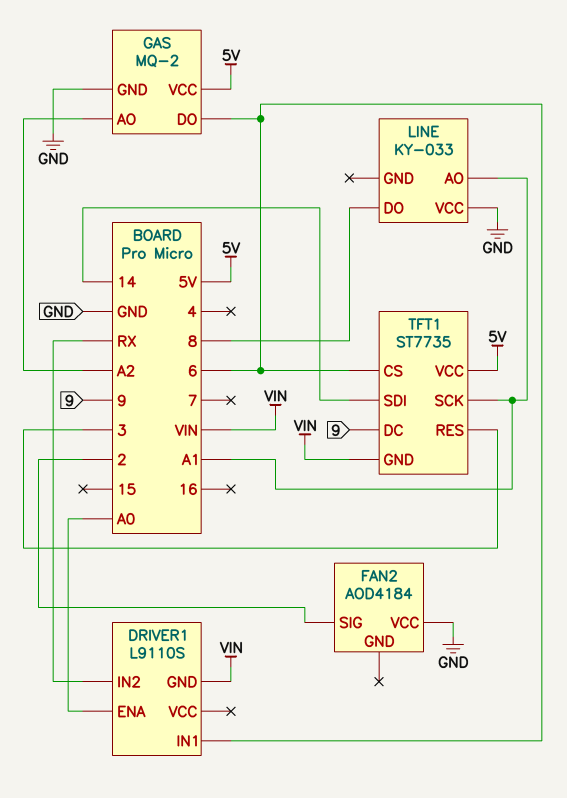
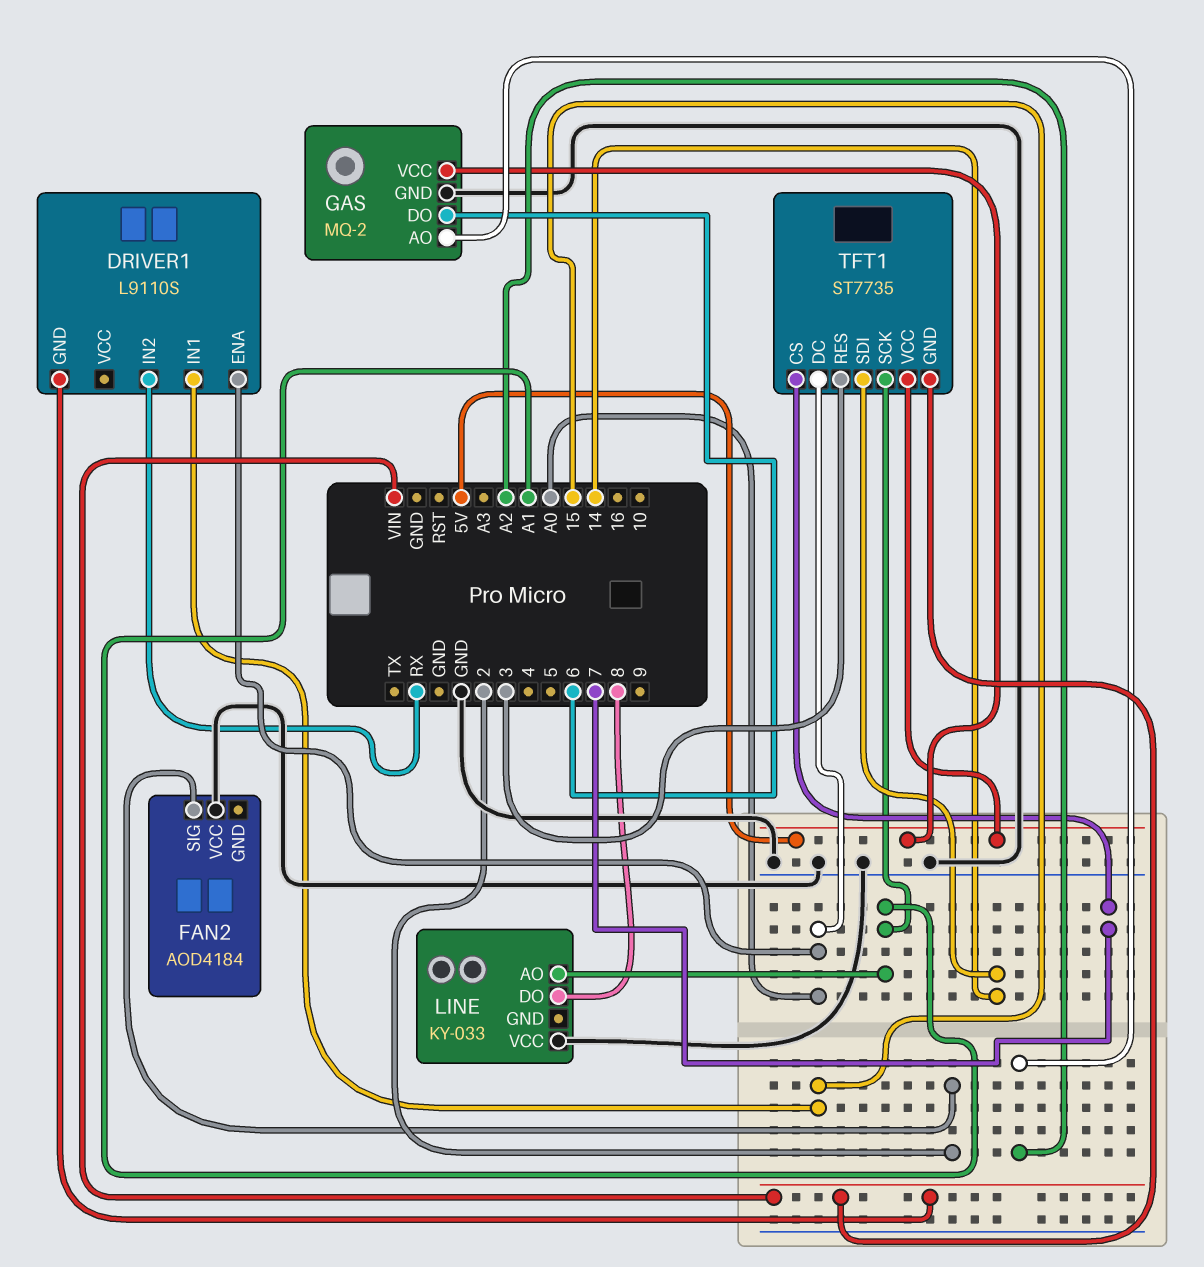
DRIVER1 pin IN1: 6 -> 15
TFT1 pin CS: 6 -> 7
TFT1 pin DC: 9 -> A0

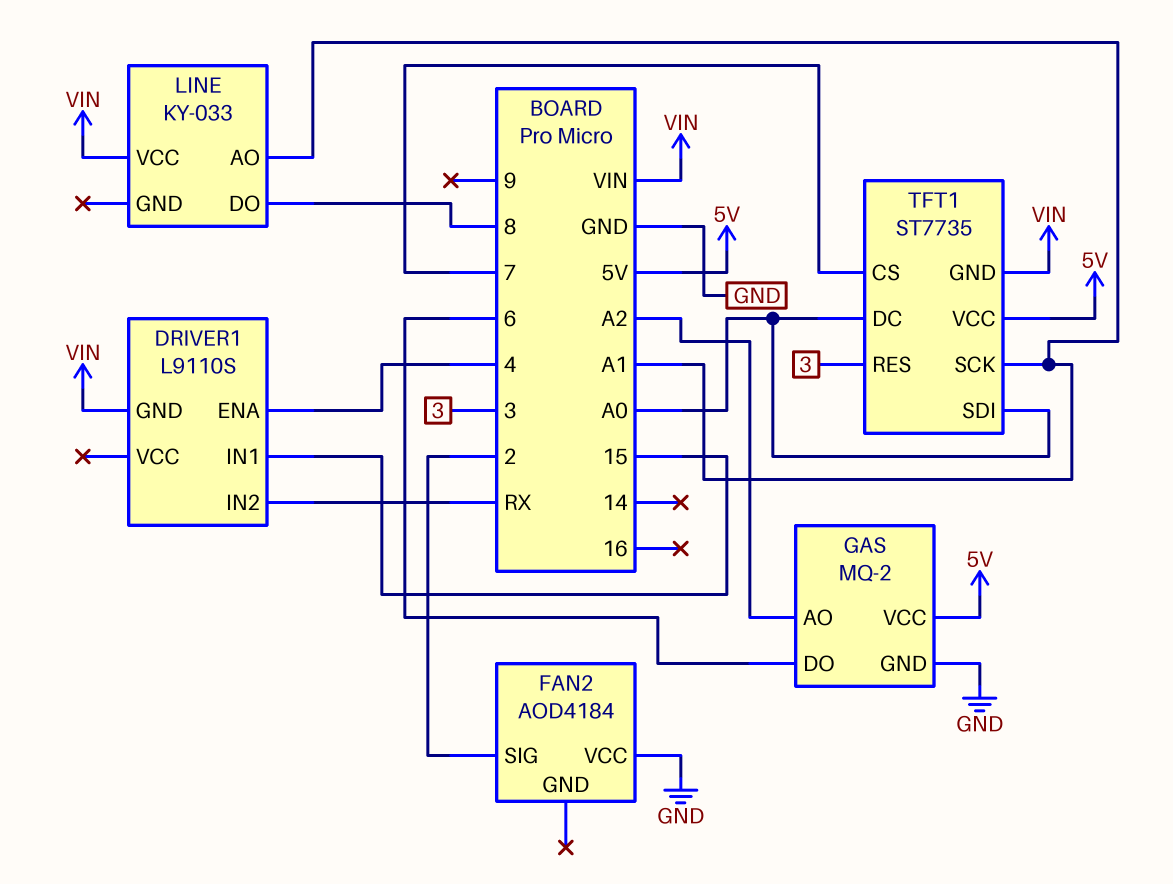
DRIVER1 pin ENA: A0 -> 4
LINE pin VCC: GND -> VIN
TFT1 pin SDI: 14 -> A0

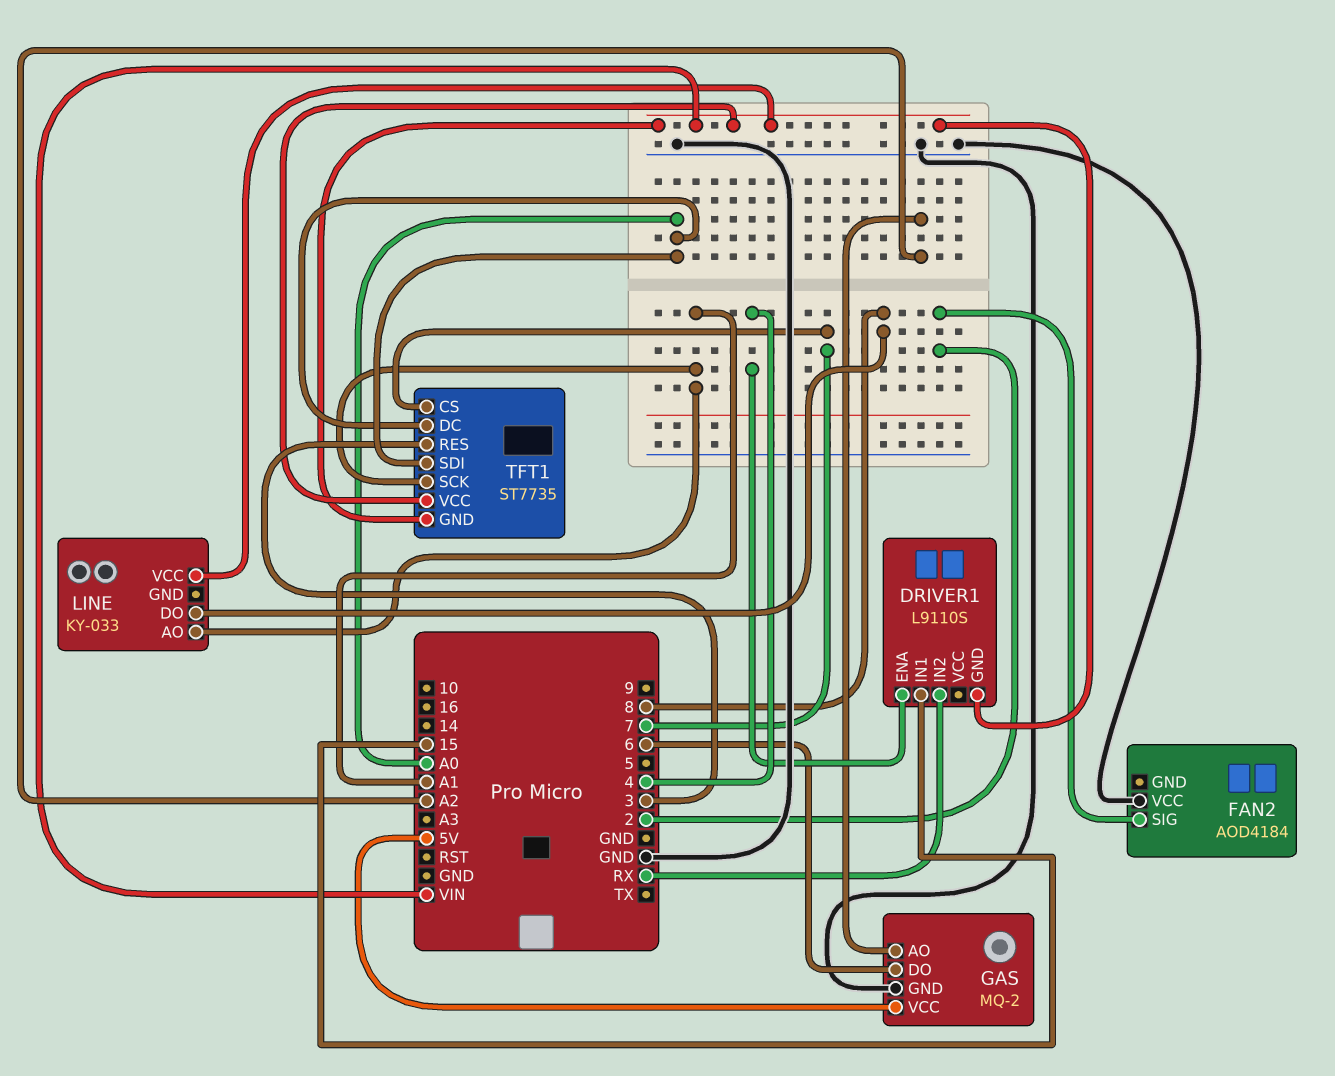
TFT1 pin VCC: 5V -> VIN

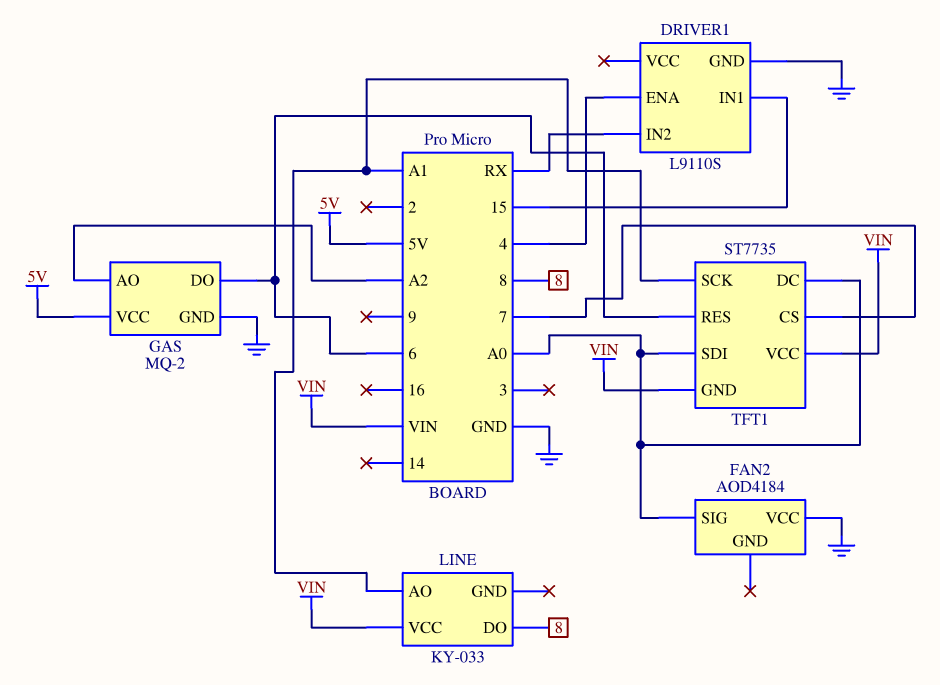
DRIVER1 pin GND: VIN -> GND
FAN2 pin SIG: 2 -> A0
TFT1 pin RES: 3 -> 6

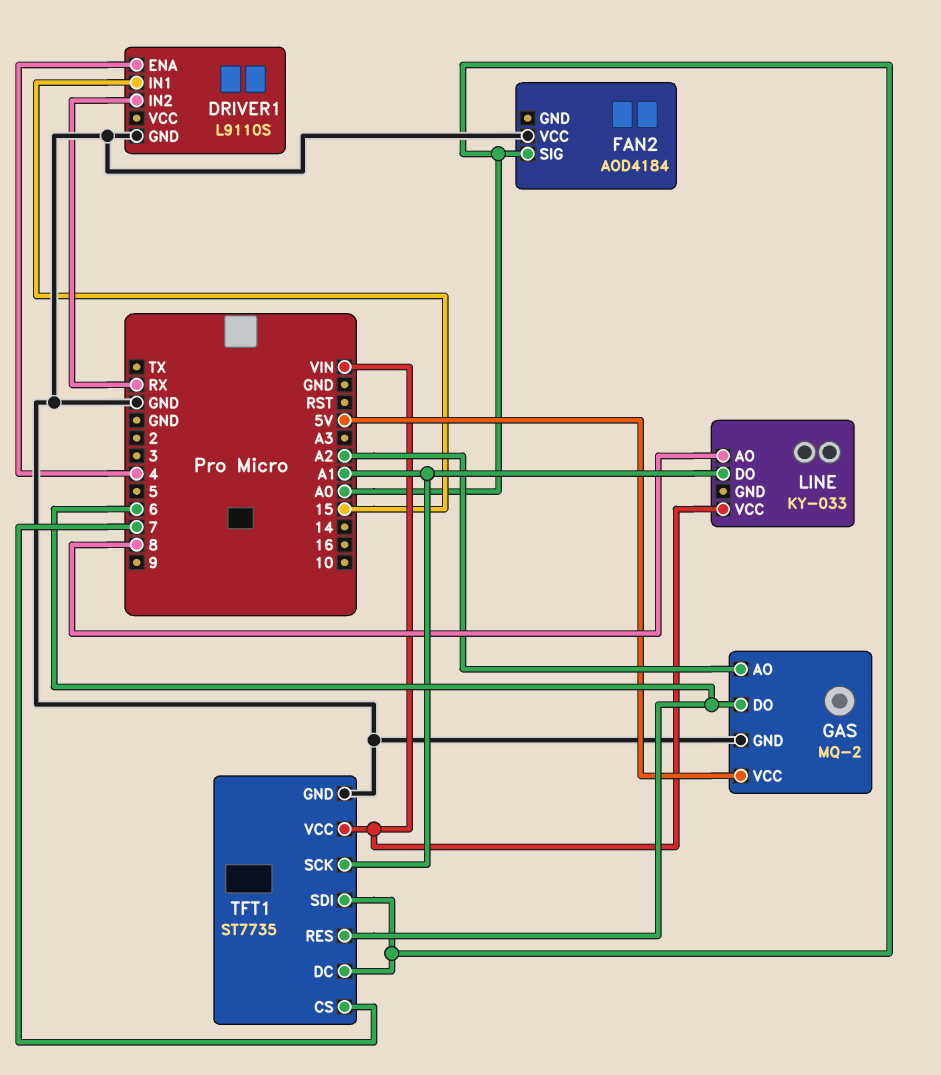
LINE pin AO: A1 -> 8
LINE pin DO: 8 -> A1
TFT1 pin GND: VIN -> GND

